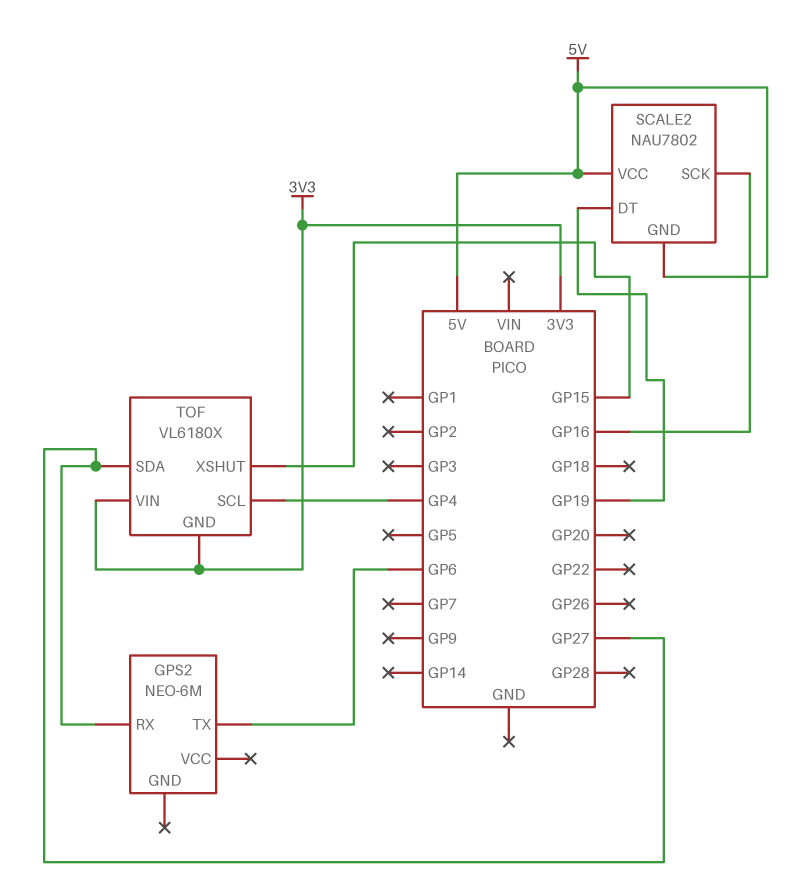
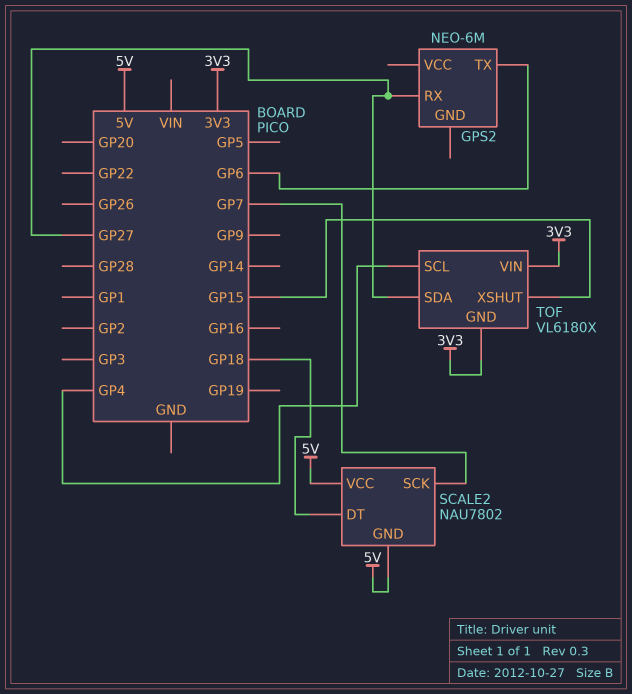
SCALE2 pin DT: GP19 -> GP18
SCALE2 pin SCK: GP16 -> GP7

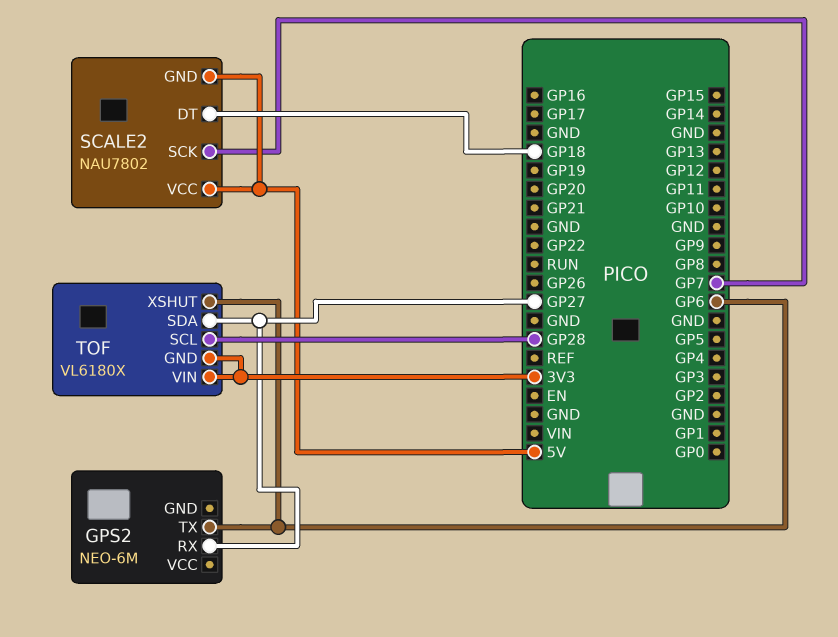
TOF pin SCL: GP4 -> GP28
TOF pin XSHUT: GP15 -> GP6

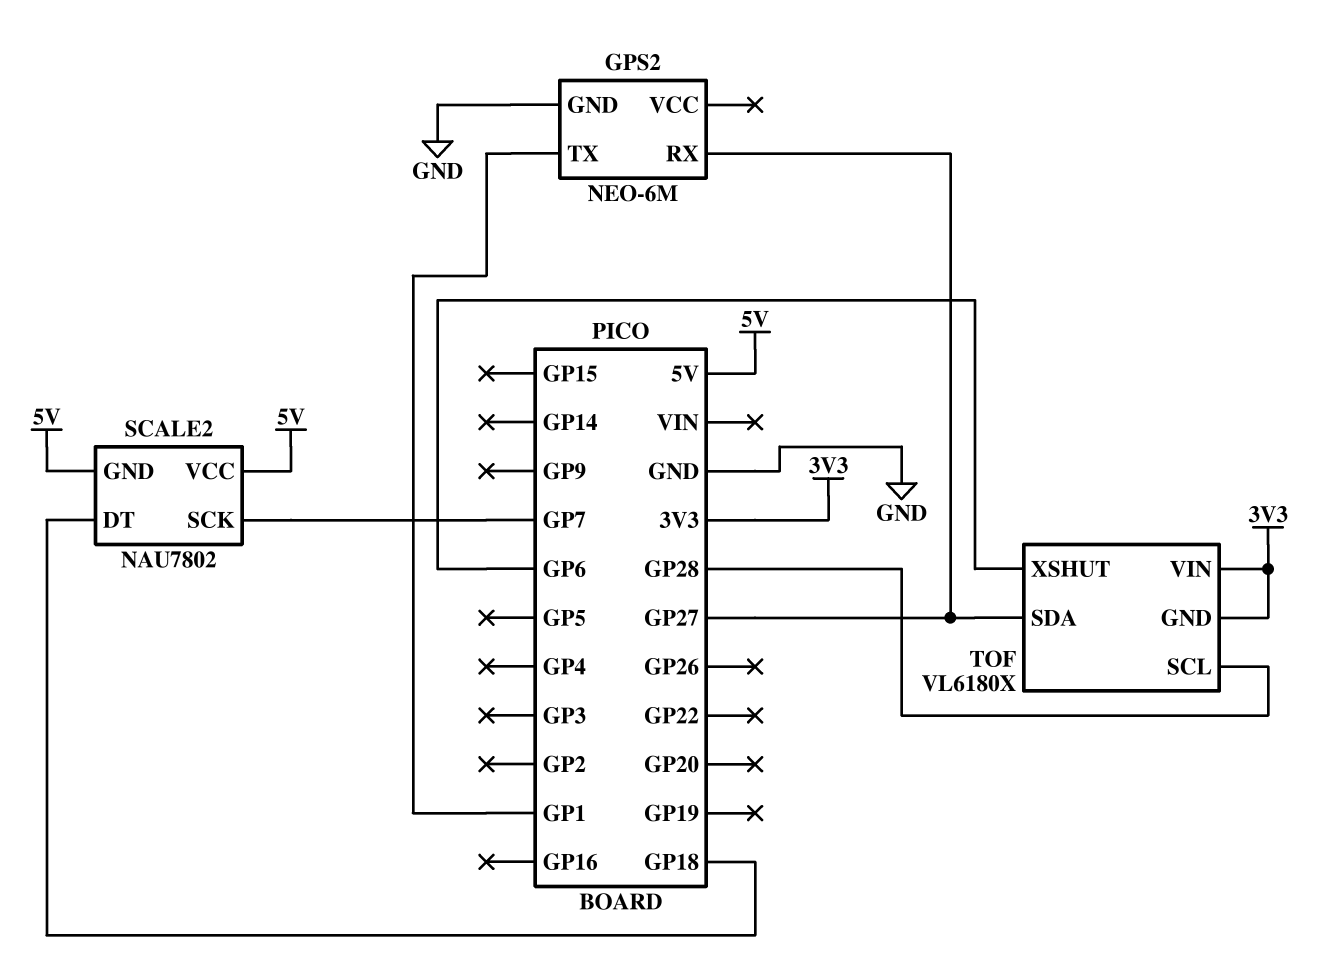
GPS2 pin GND: none -> GND
GPS2 pin TX: GP6 -> GP1

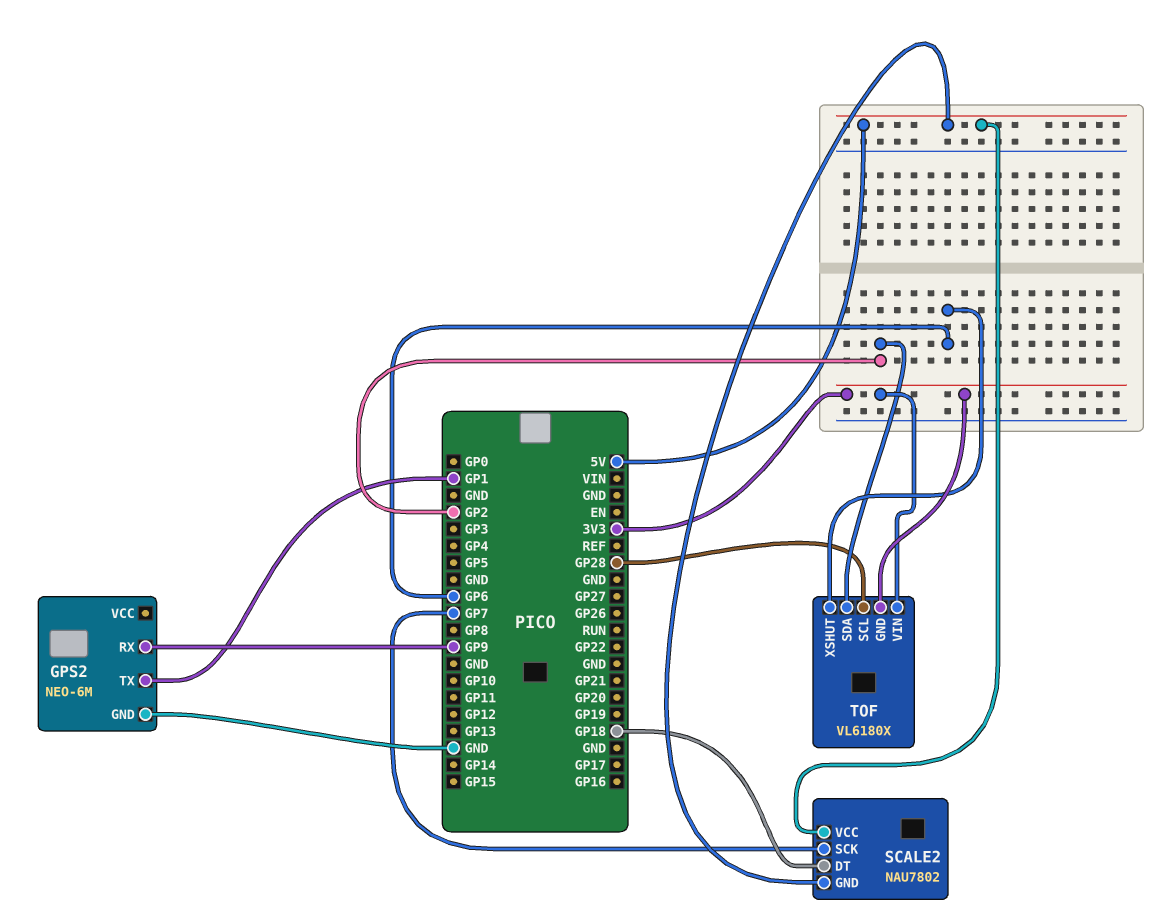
GPS2 pin RX: GP27 -> GP9
TOF pin SDA: GP27 -> GP2

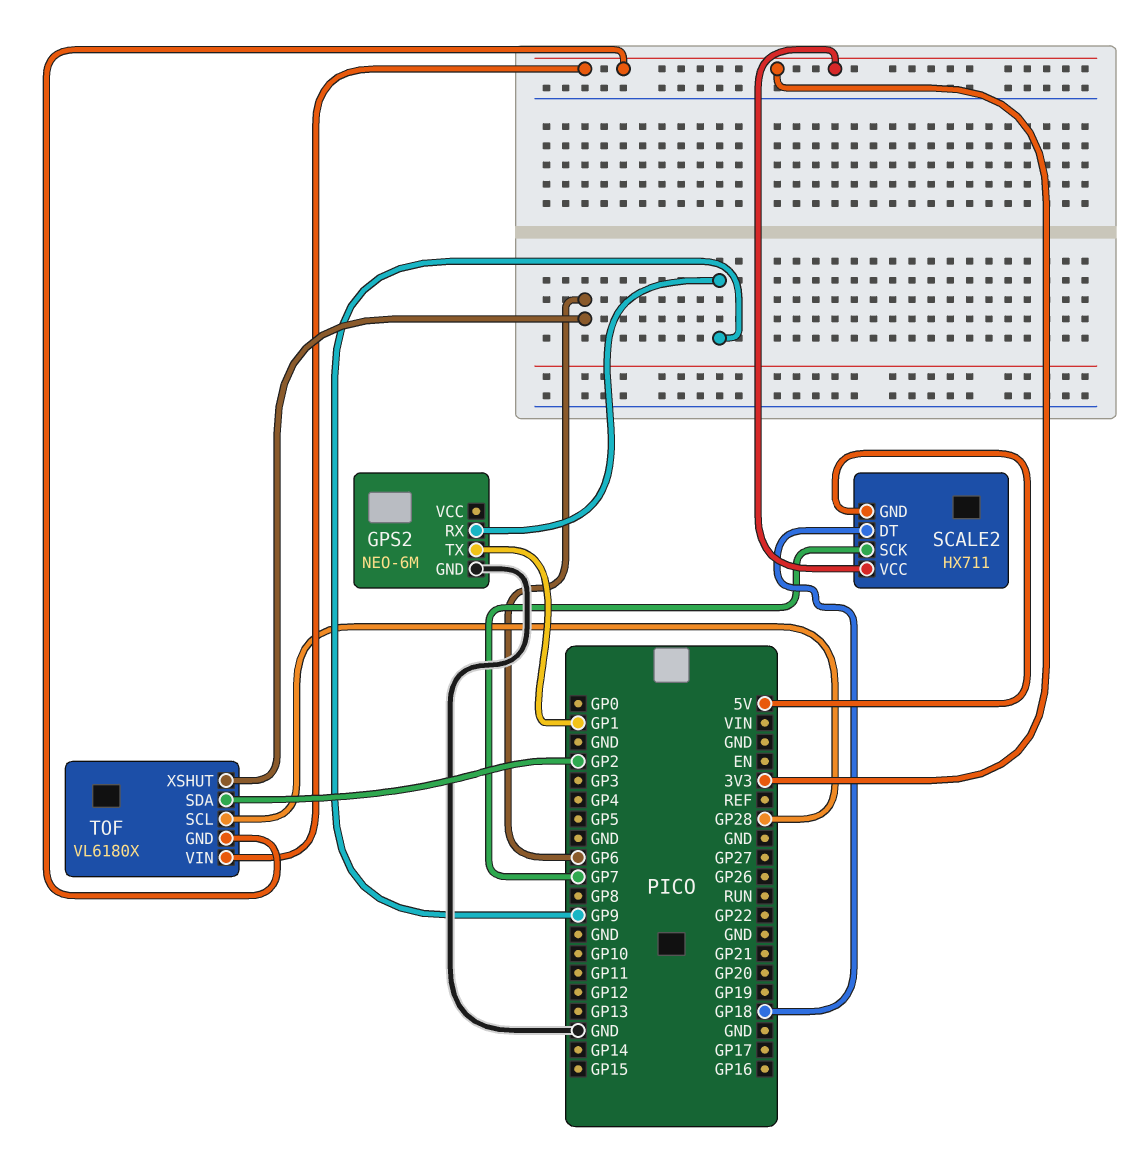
SCALE2: NAU7802 -> HX711
SCALE2 pin VCC: 5V -> 3V3

